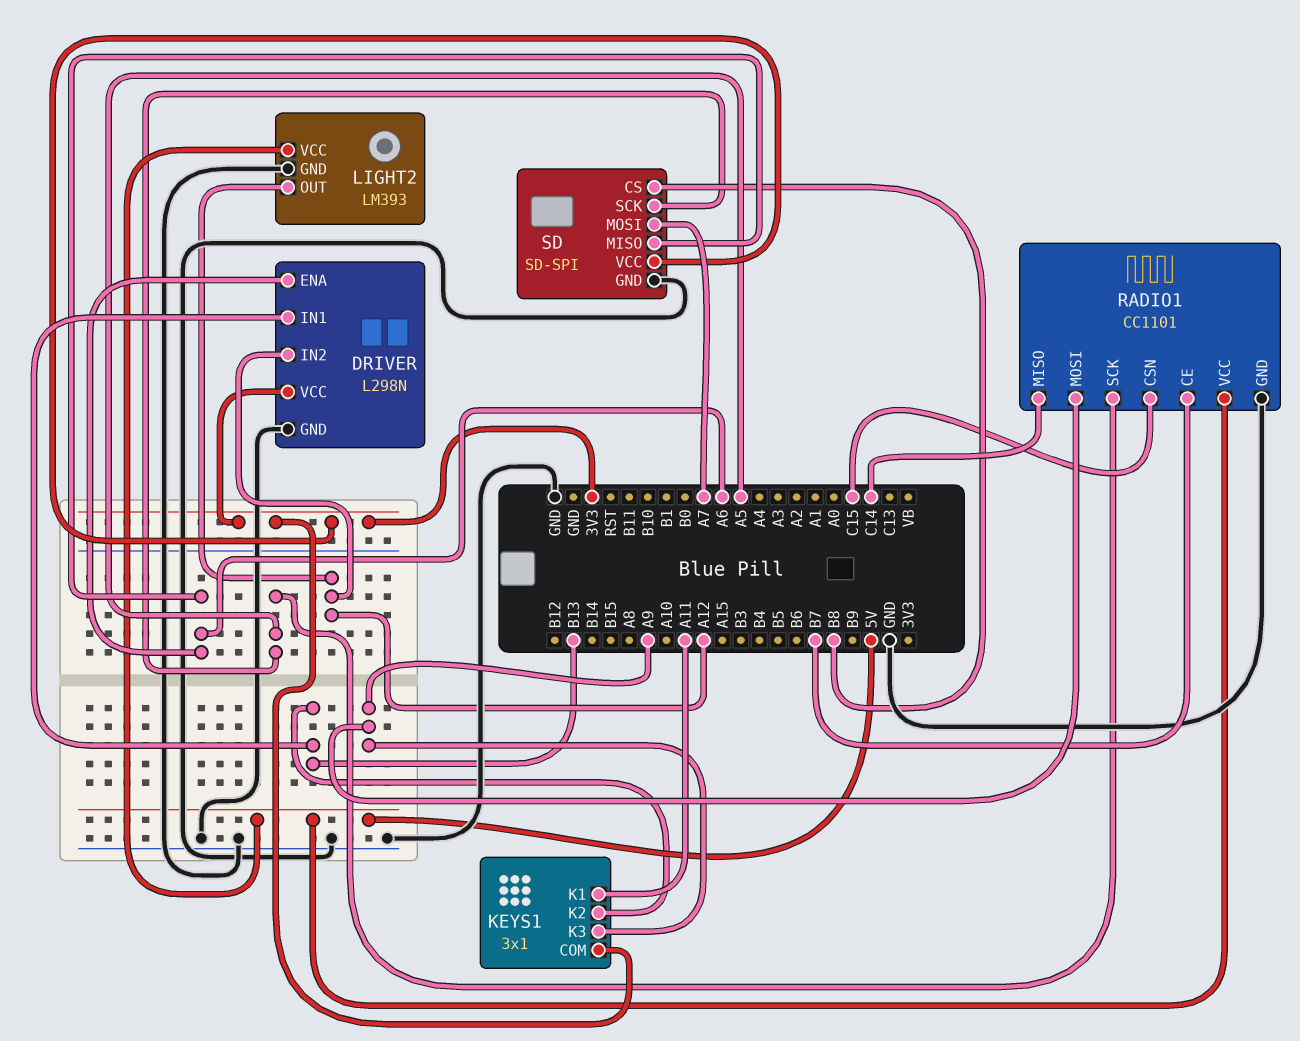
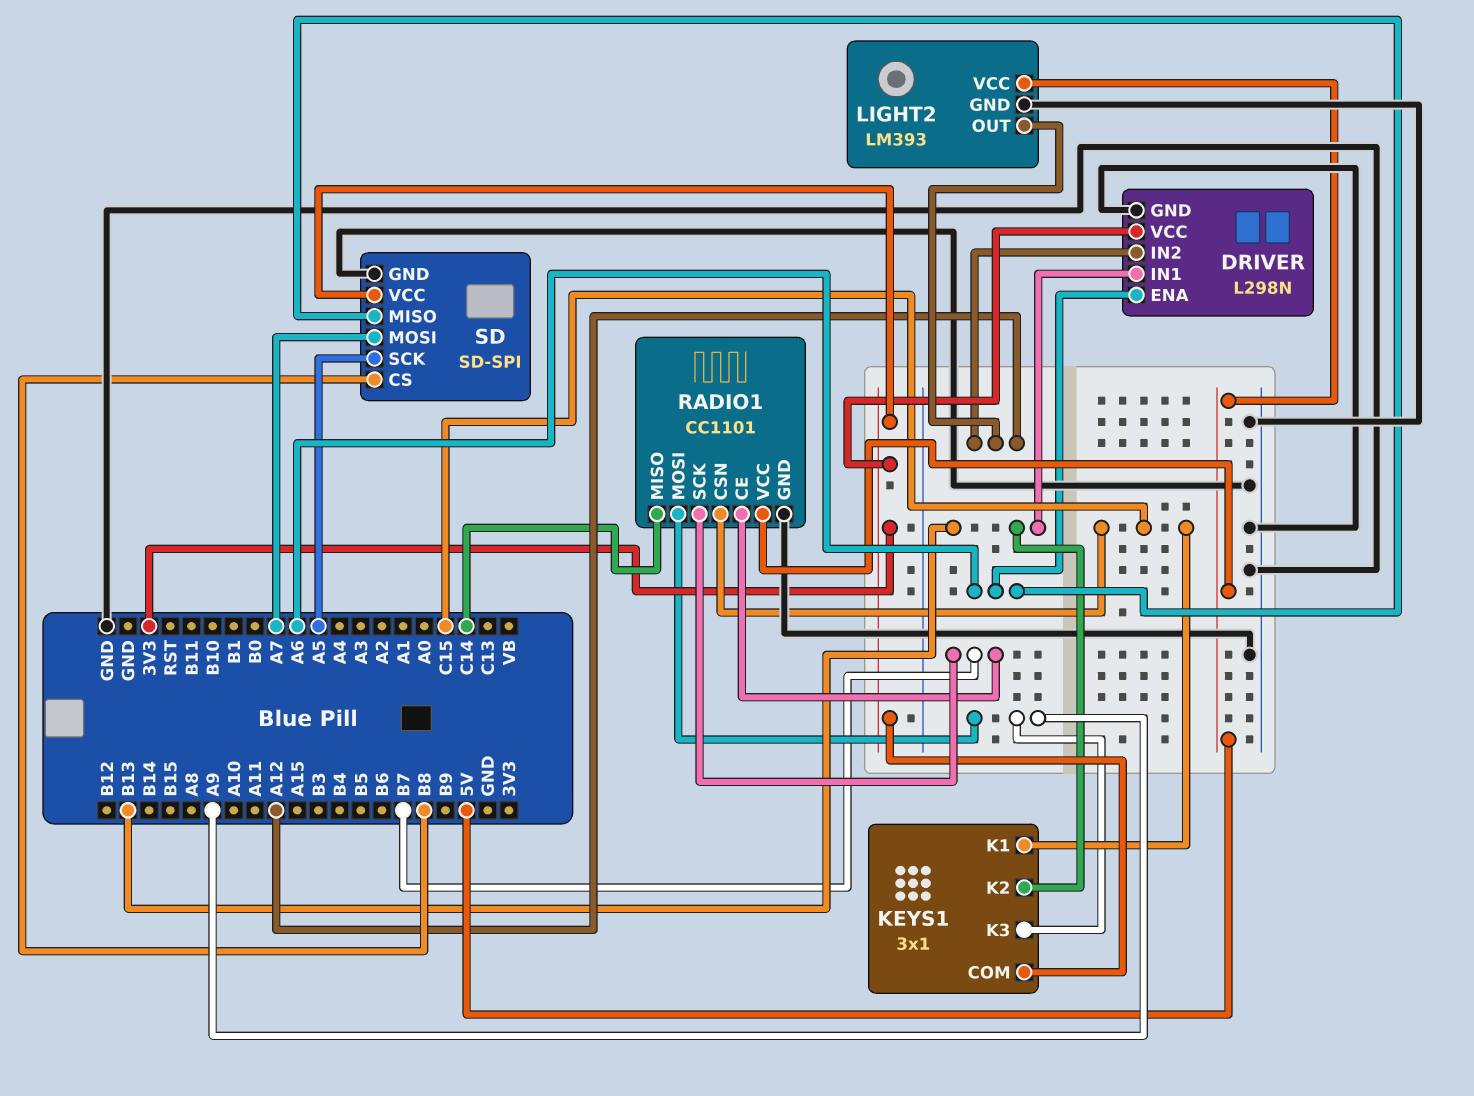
KEYS1 pin K1: A11 -> C15
RADIO1 pin SCK: A5 -> B7

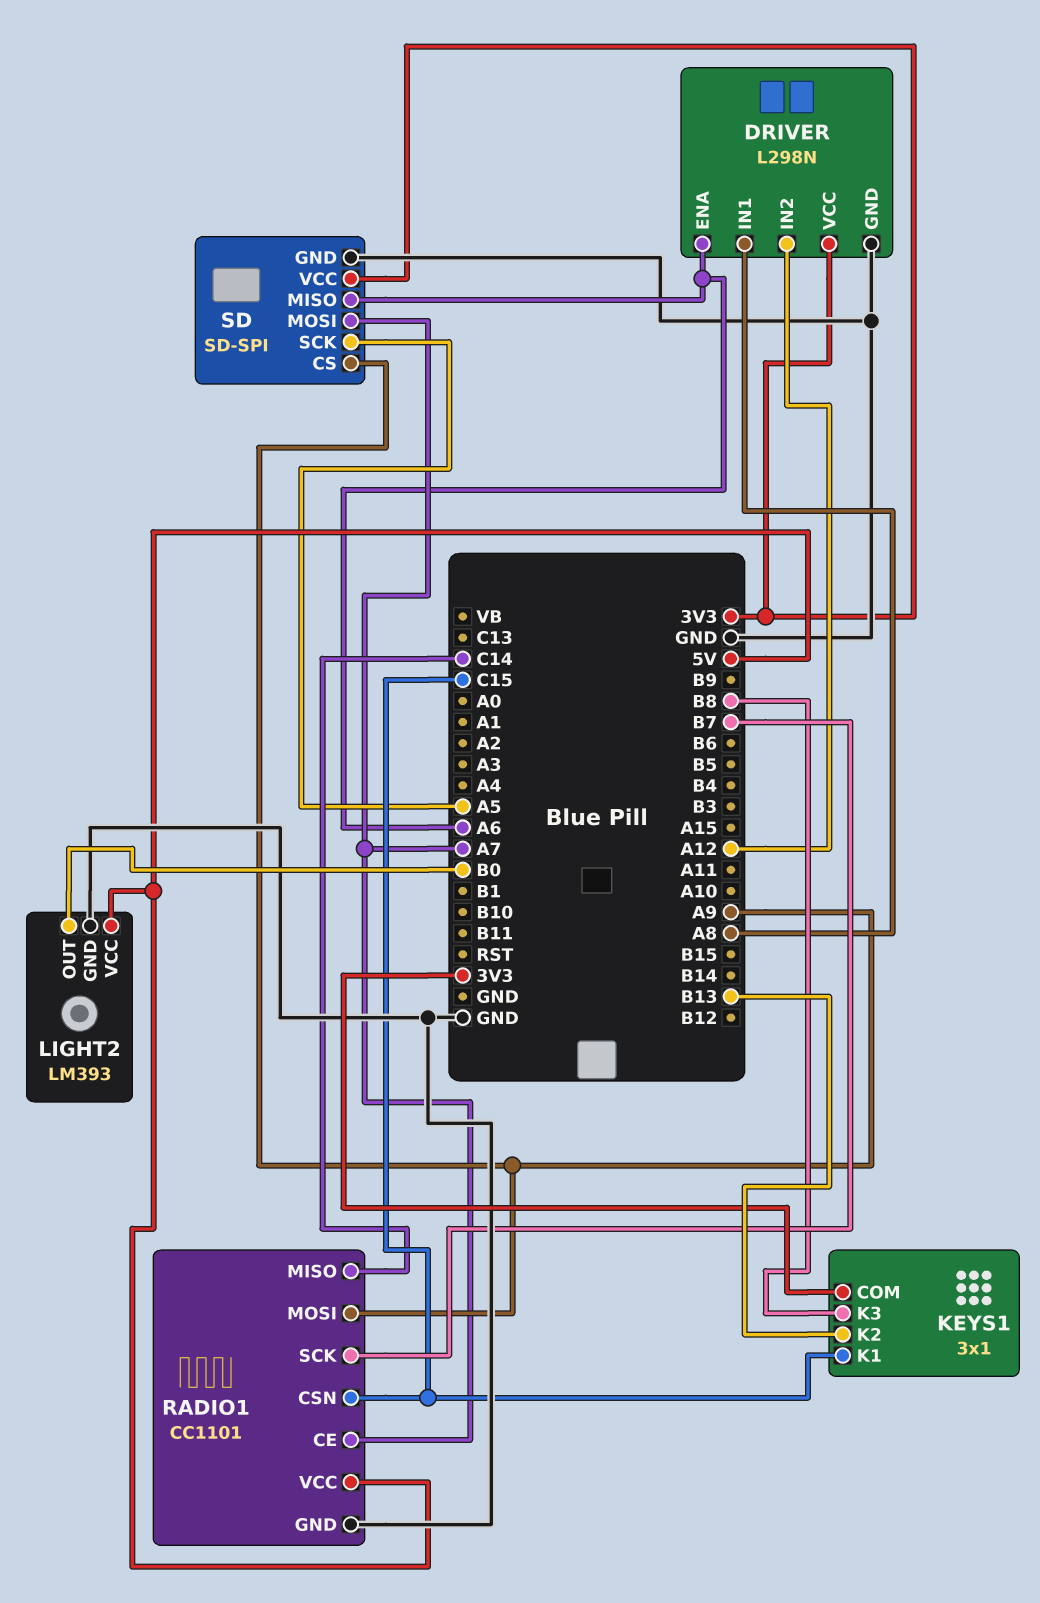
DRIVER pin IN1: B13 -> A8
KEYS1 pin K3: A9 -> B8
LIGHT2 pin OUT: A12 -> B0
RADIO1 pin CE: B7 -> A7
SD pin CS: B8 -> A9

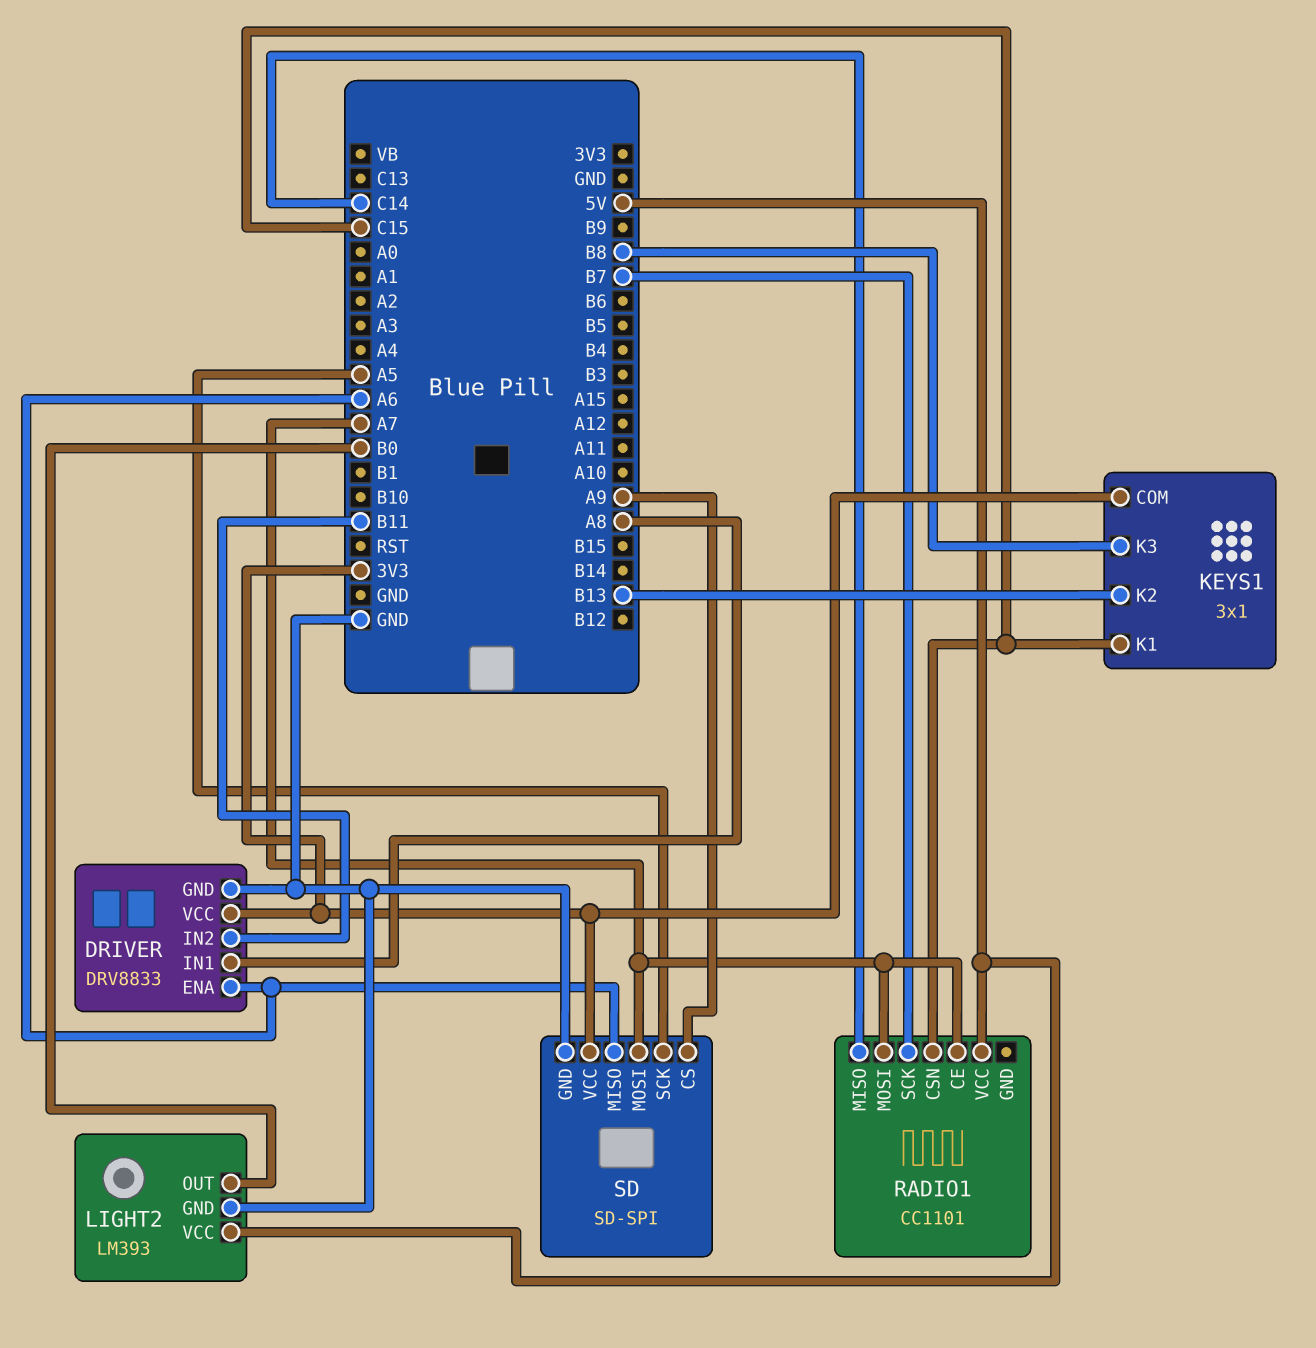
DRIVER: L298N -> DRV8833
DRIVER pin IN2: A12 -> B11
RADIO1 pin GND: GND -> none
RADIO1 pin MOSI: A9 -> A7

